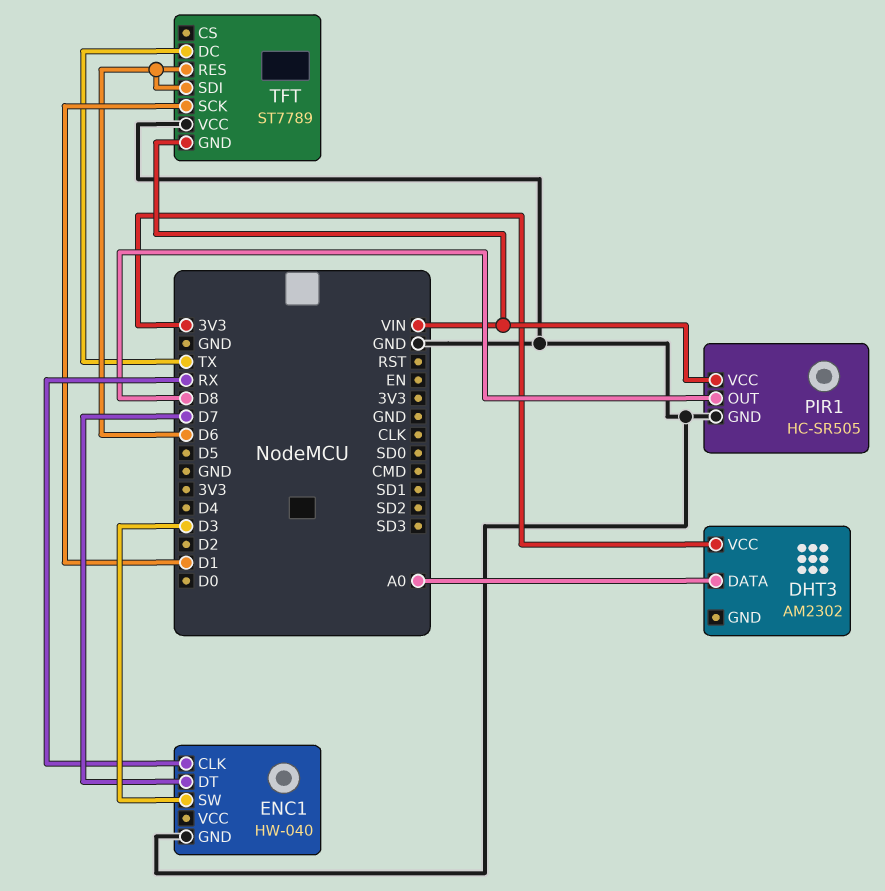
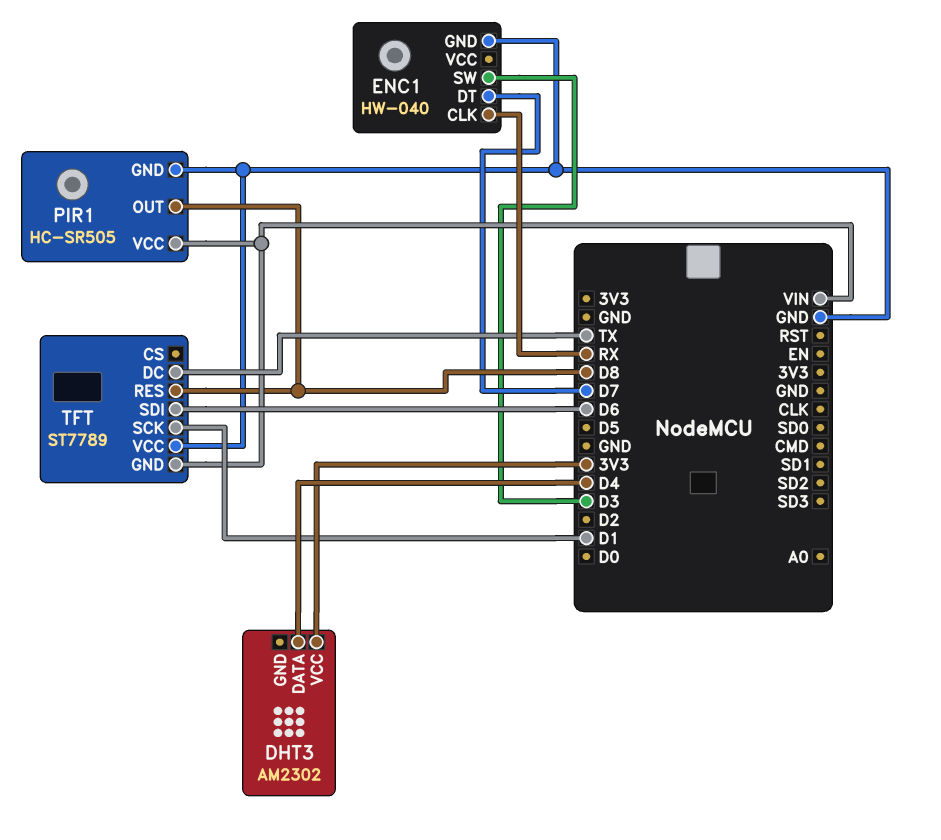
DHT3 pin DATA: A0 -> D4
TFT pin RES: D6 -> D8

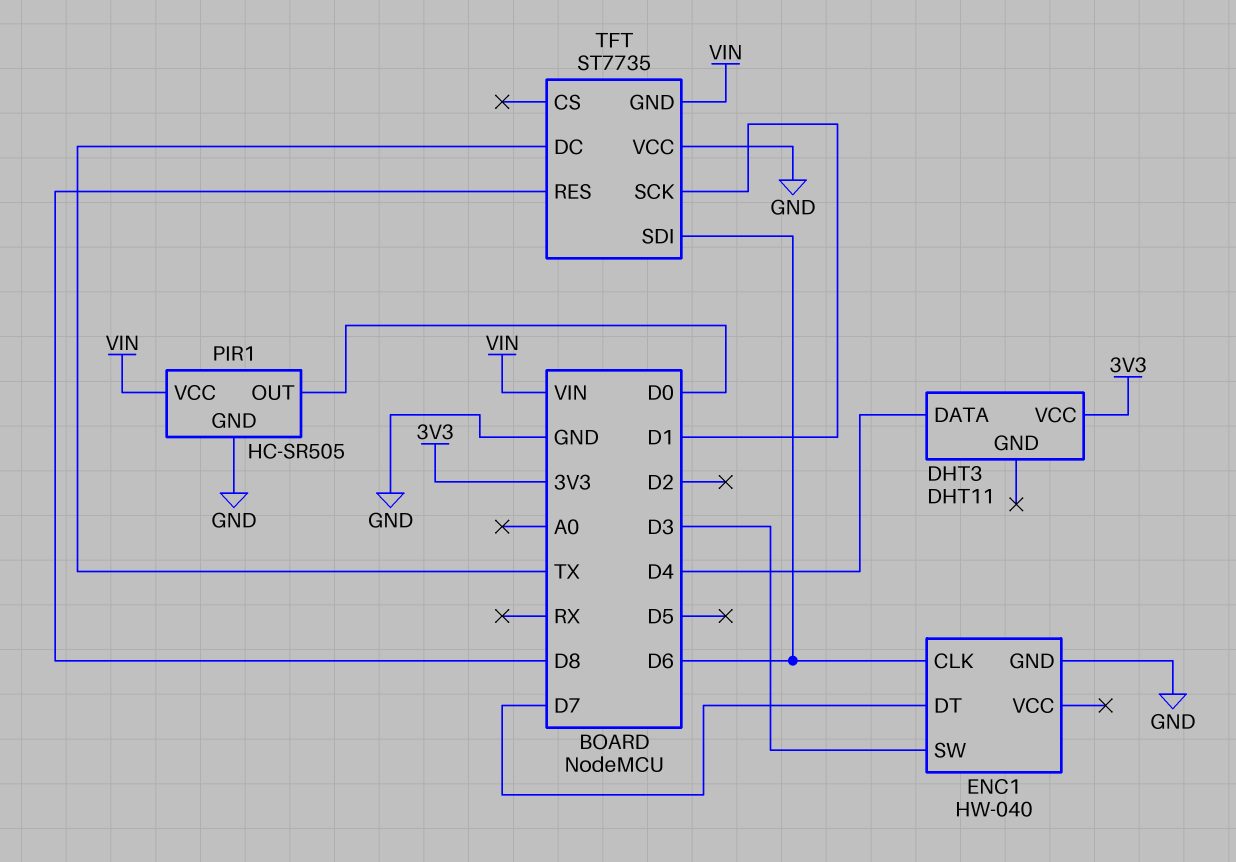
DHT3: AM2302 -> DHT11
ENC1 pin CLK: RX -> D6
PIR1 pin OUT: D8 -> D0
TFT: ST7789 -> ST7735

